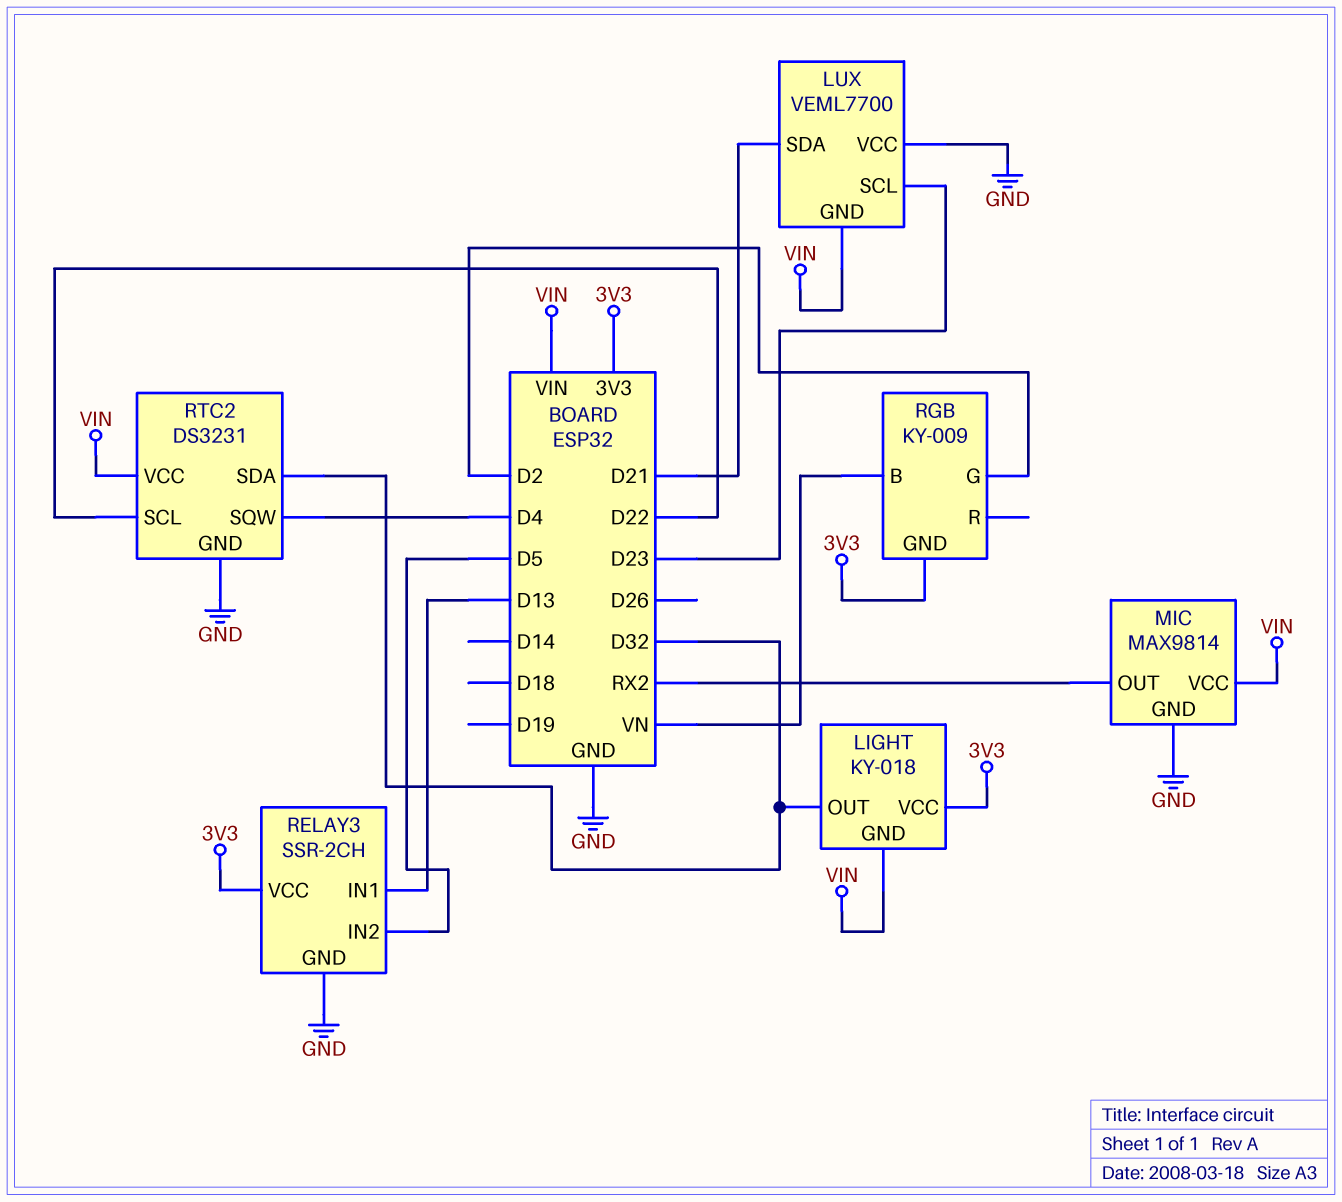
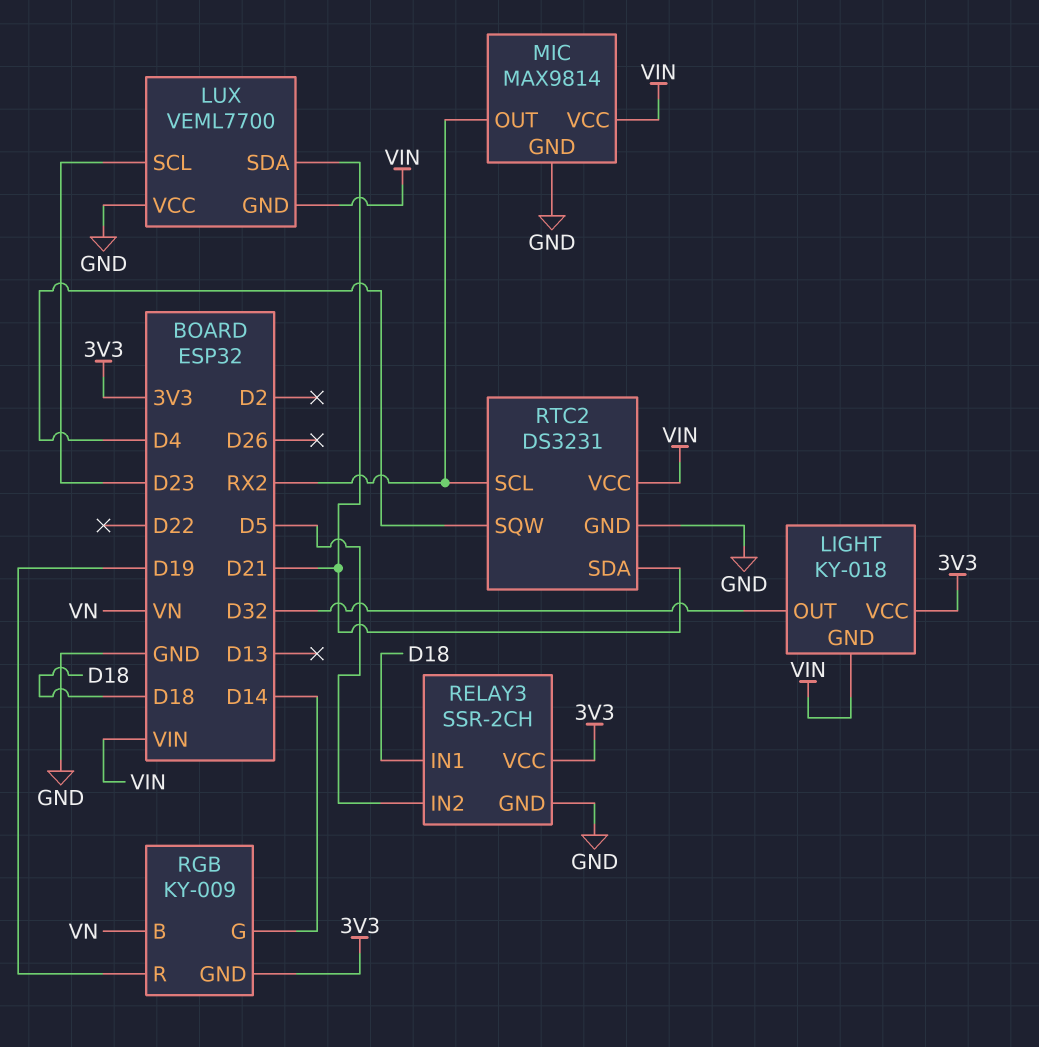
RELAY3 pin IN1: D13 -> D18
RGB pin G: D2 -> D14
RGB pin R: none -> D19
RTC2 pin SCL: D22 -> RX2
RTC2 pin SDA: D32 -> D21

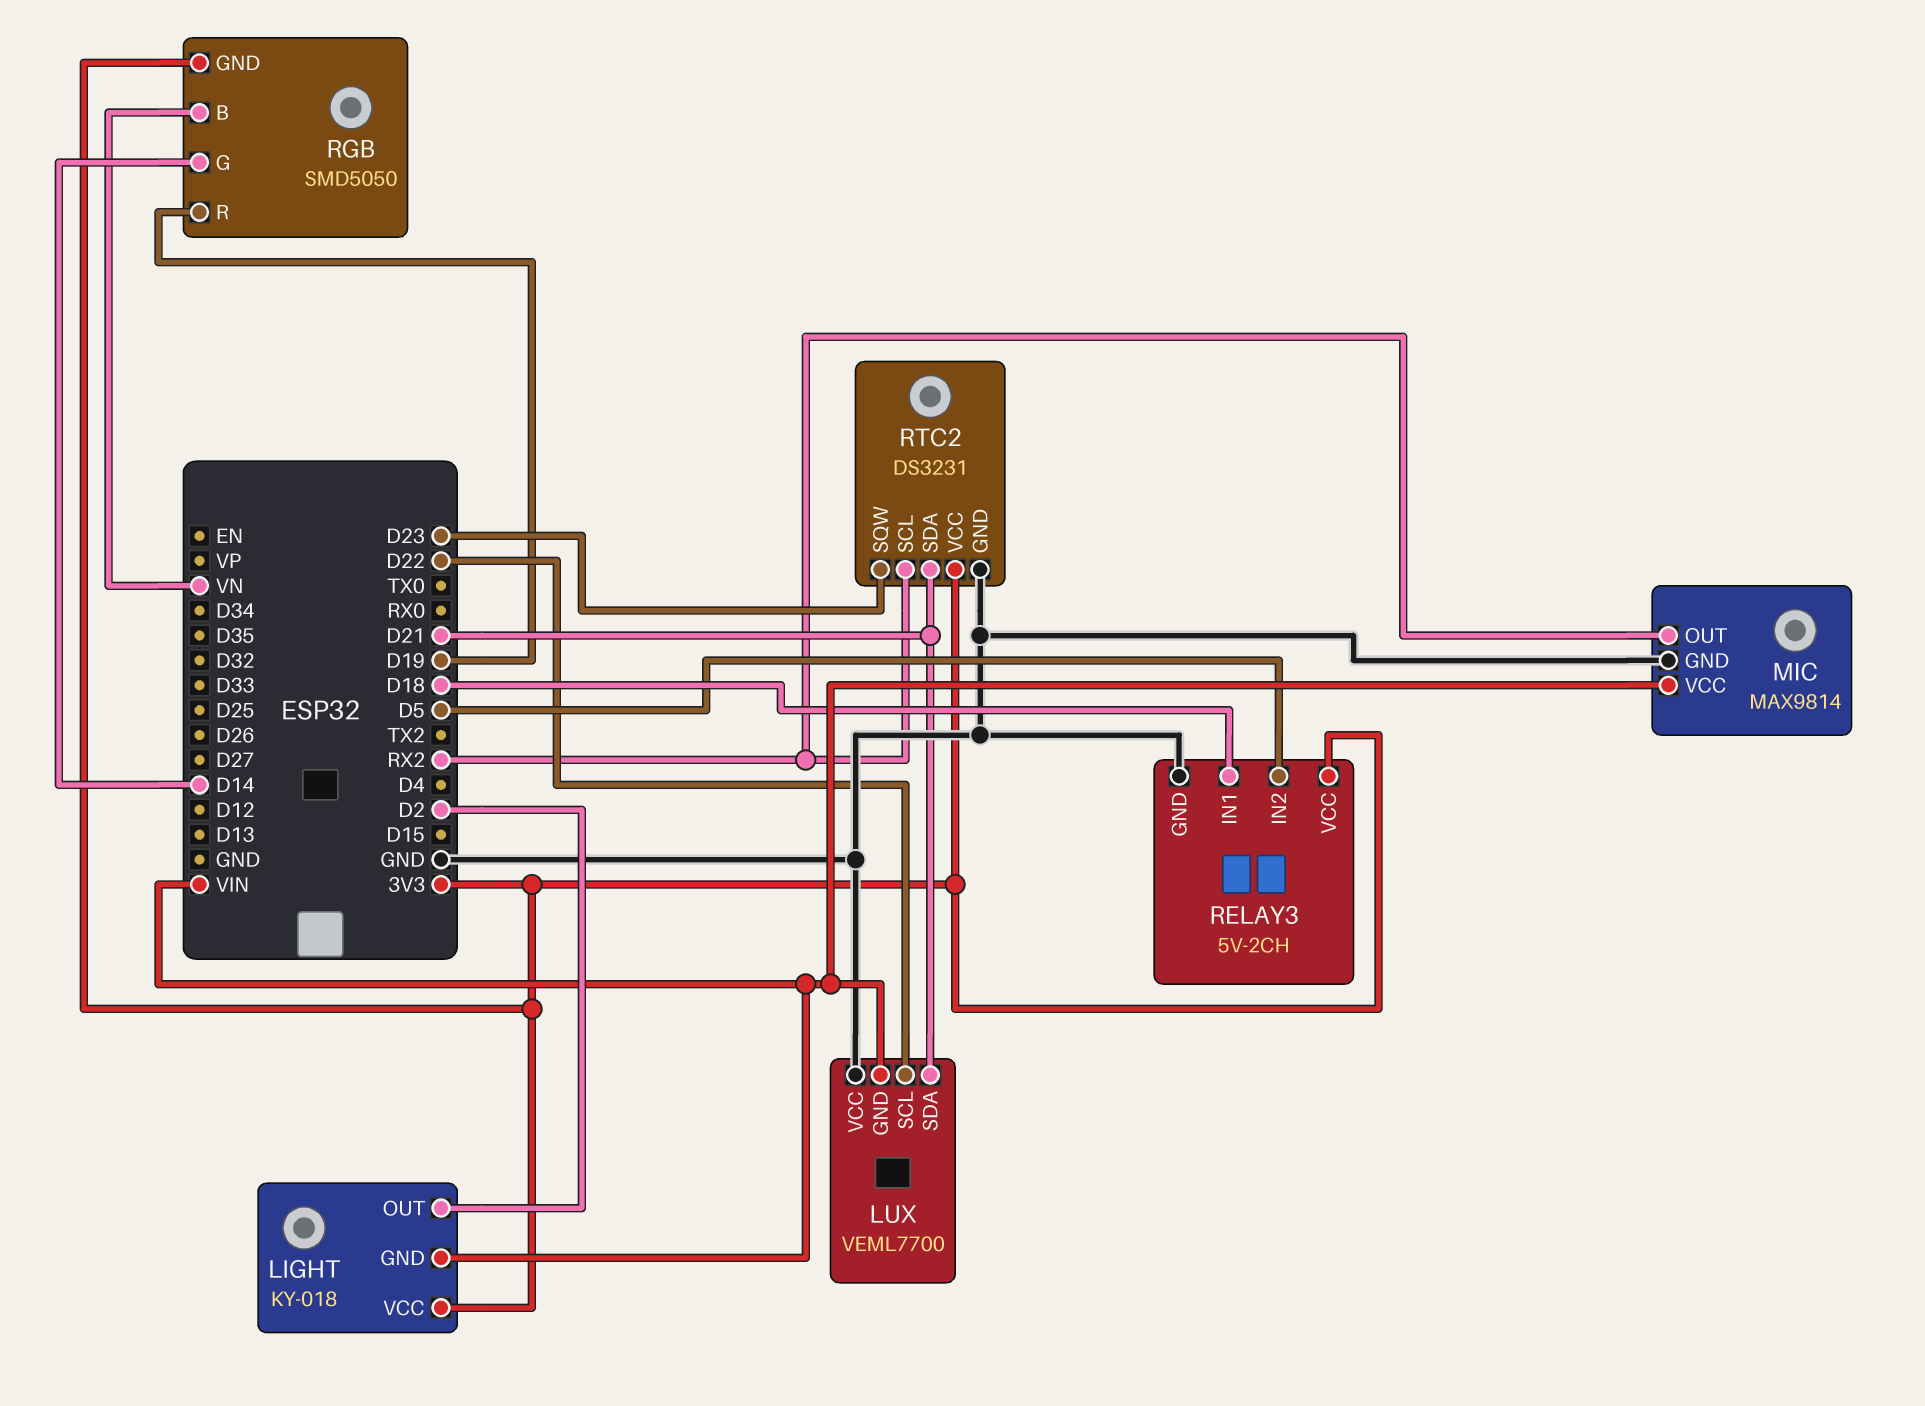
LIGHT pin OUT: D32 -> D2
LUX pin SCL: D23 -> D22
RELAY3: SSR-2CH -> 5V-2CH
RGB: KY-009 -> SMD5050
RTC2 pin SQW: D4 -> D23
RTC2 pin VCC: VIN -> 3V3

